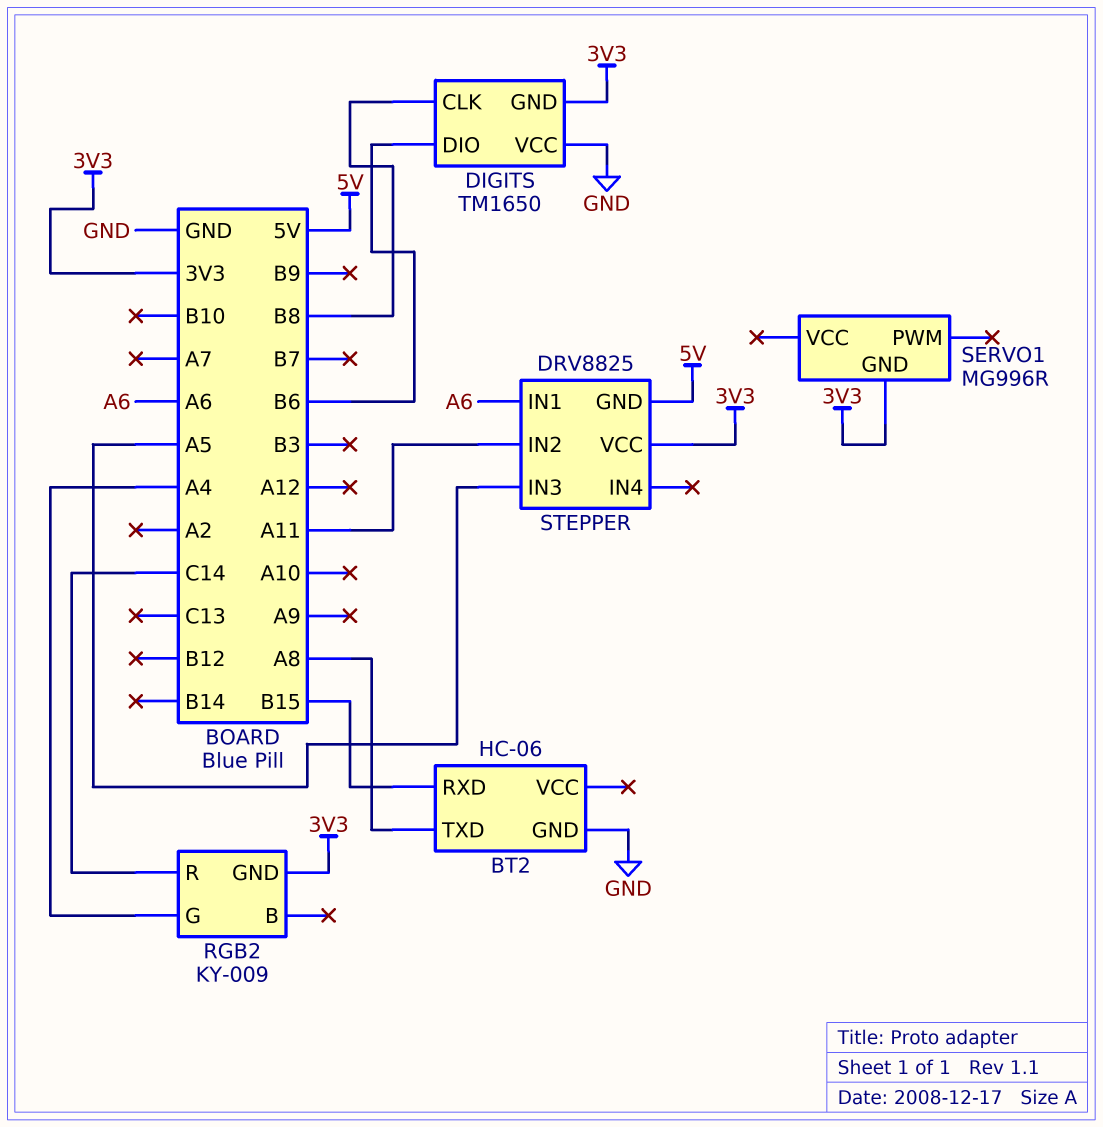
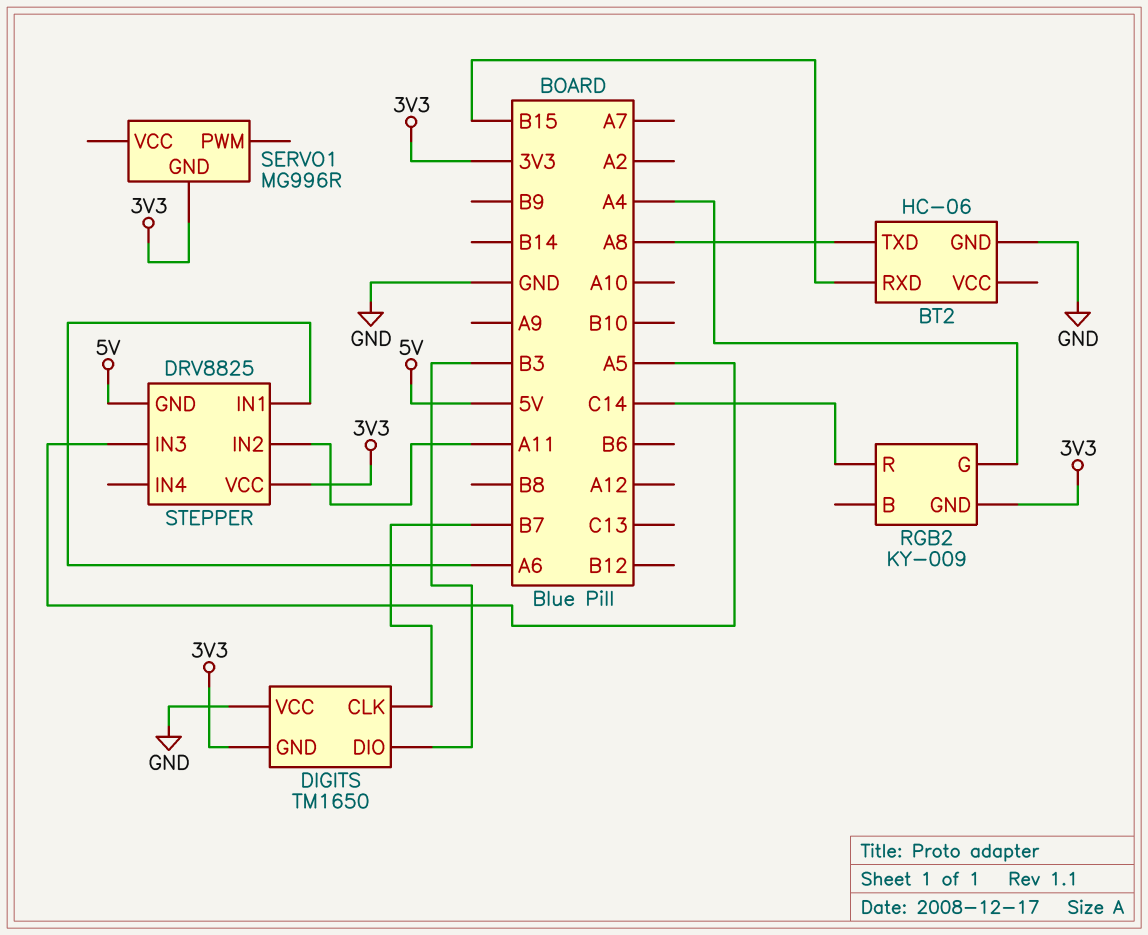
DIGITS pin CLK: B8 -> B7
DIGITS pin DIO: B6 -> B3

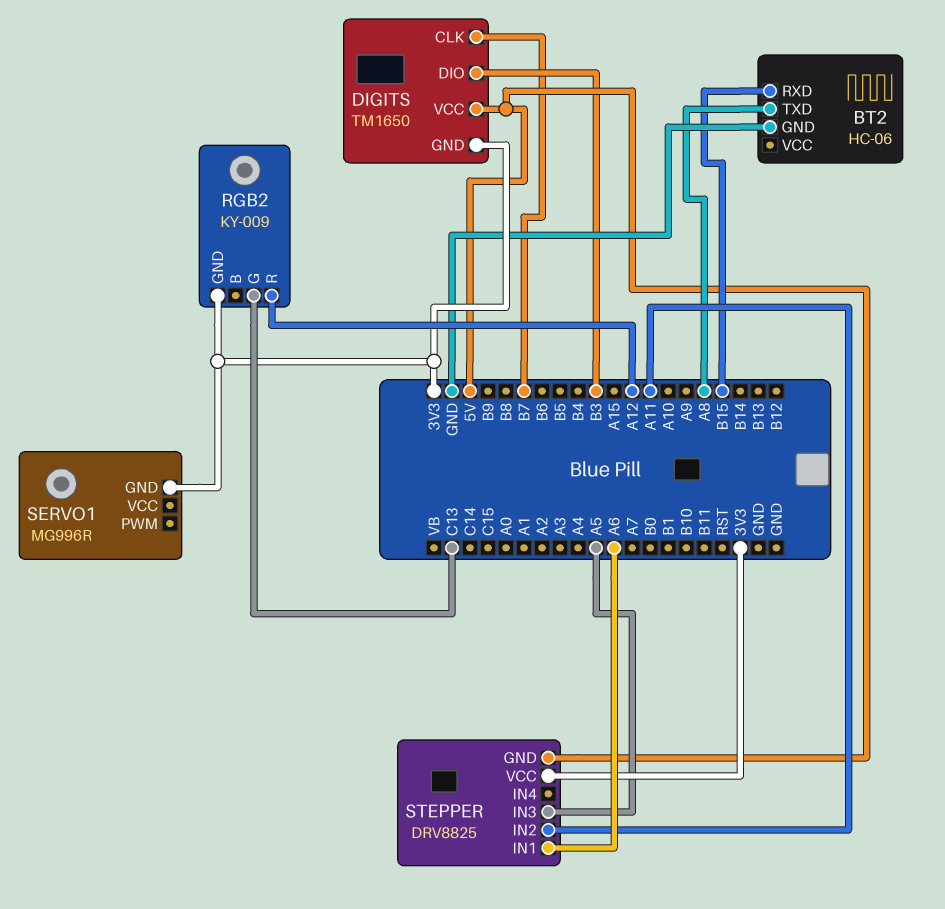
DIGITS pin VCC: GND -> 5V
RGB2 pin G: A4 -> C13
RGB2 pin R: C14 -> A12

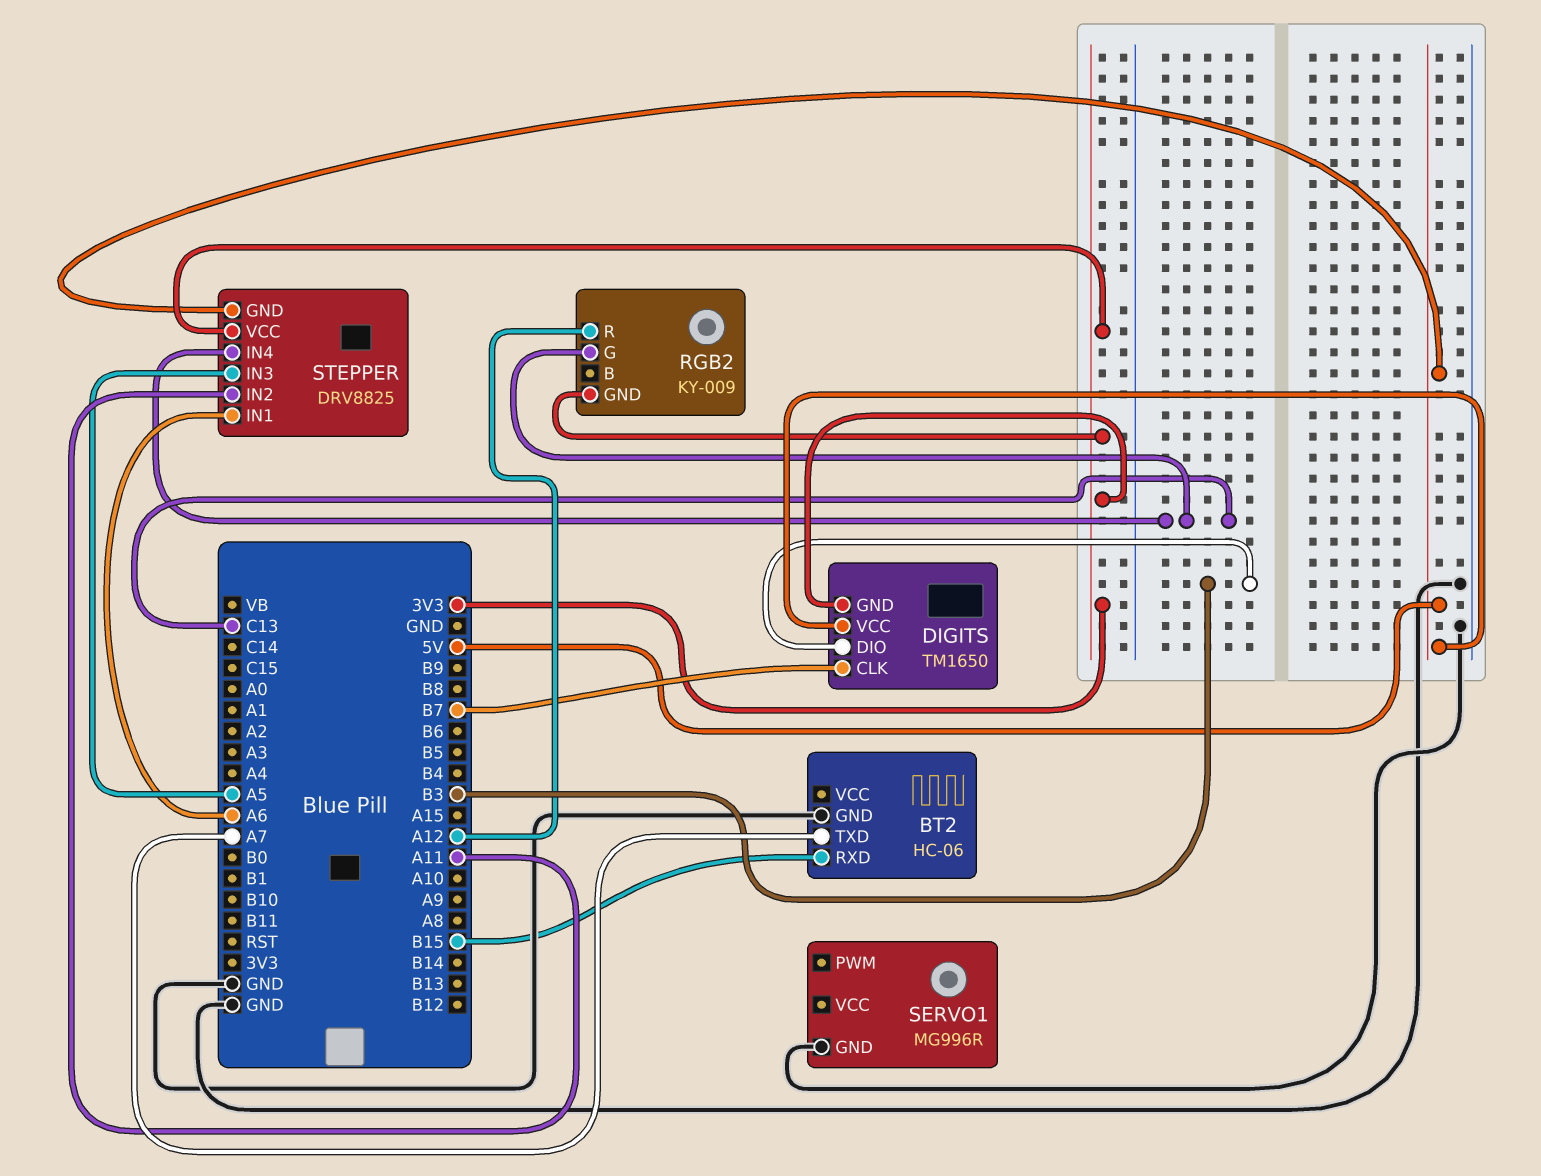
BT2 pin TXD: A8 -> A7
SERVO1 pin GND: 3V3 -> GND
STEPPER pin IN4: none -> C13

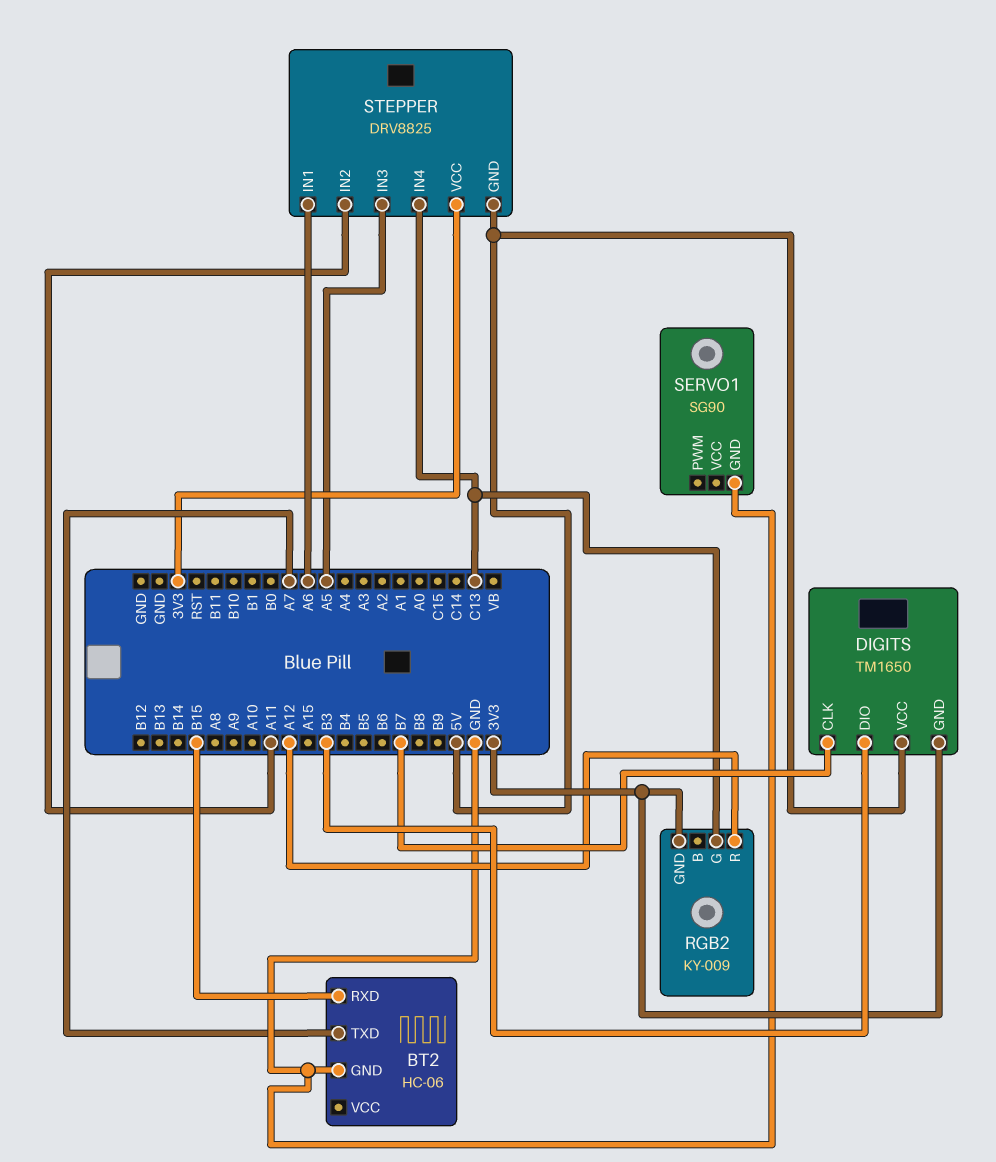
SERVO1: MG996R -> SG90

